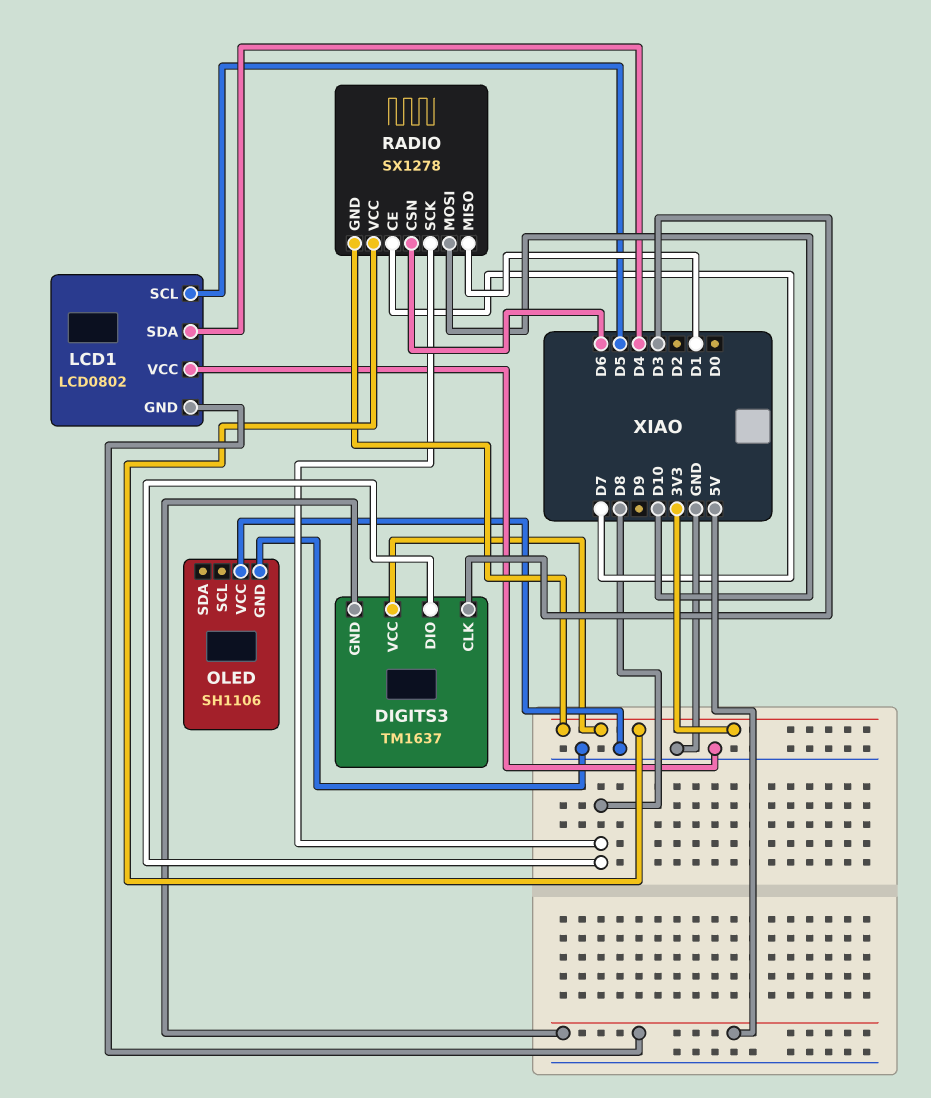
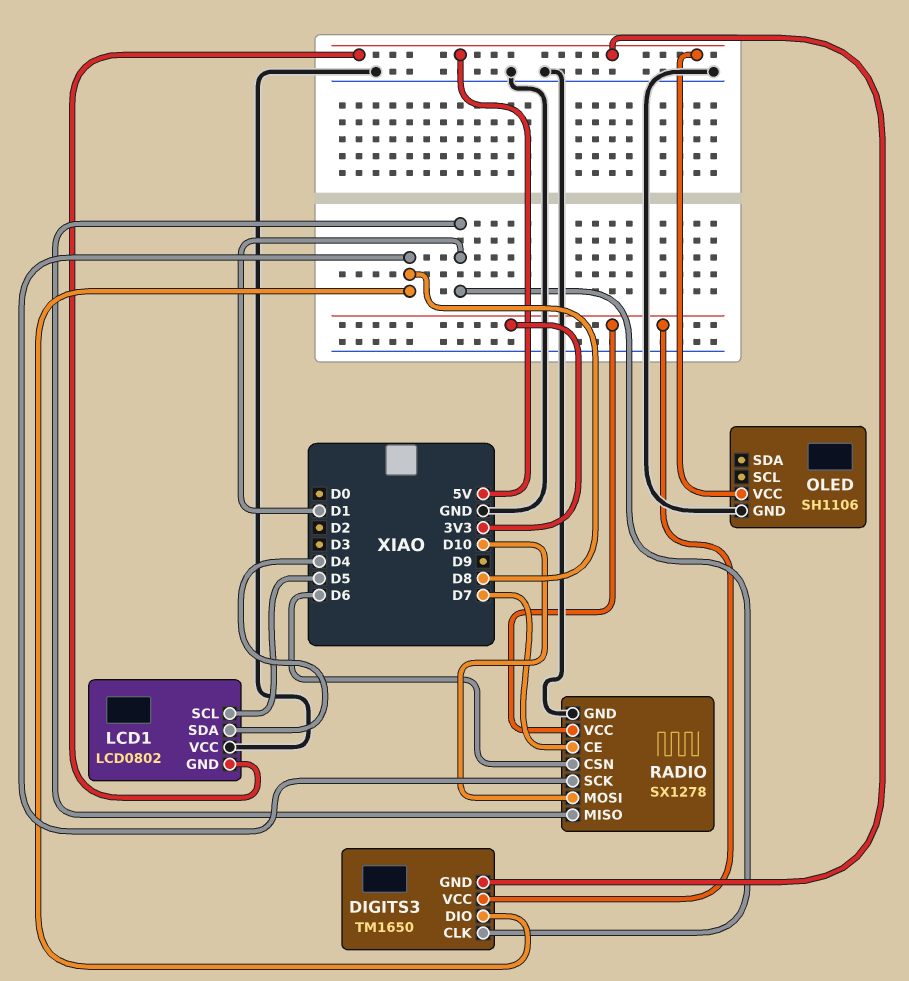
DIGITS3: TM1637 -> TM1650
DIGITS3 pin CLK: D3 -> D1
OLED pin VCC: GND -> 5V
RADIO pin GND: 3V3 -> GND

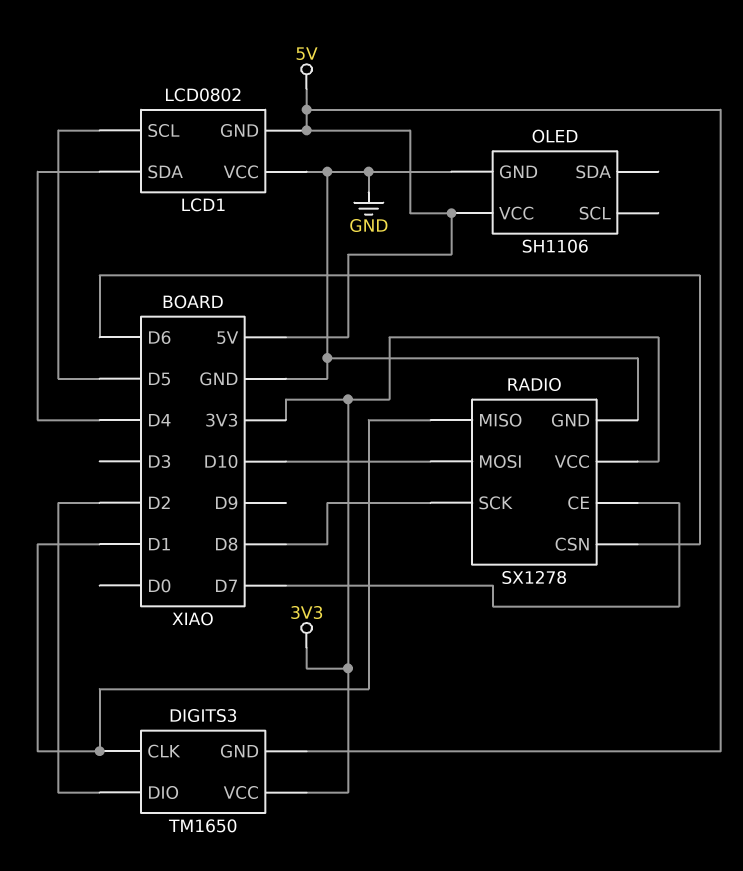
DIGITS3 pin DIO: D8 -> D2

